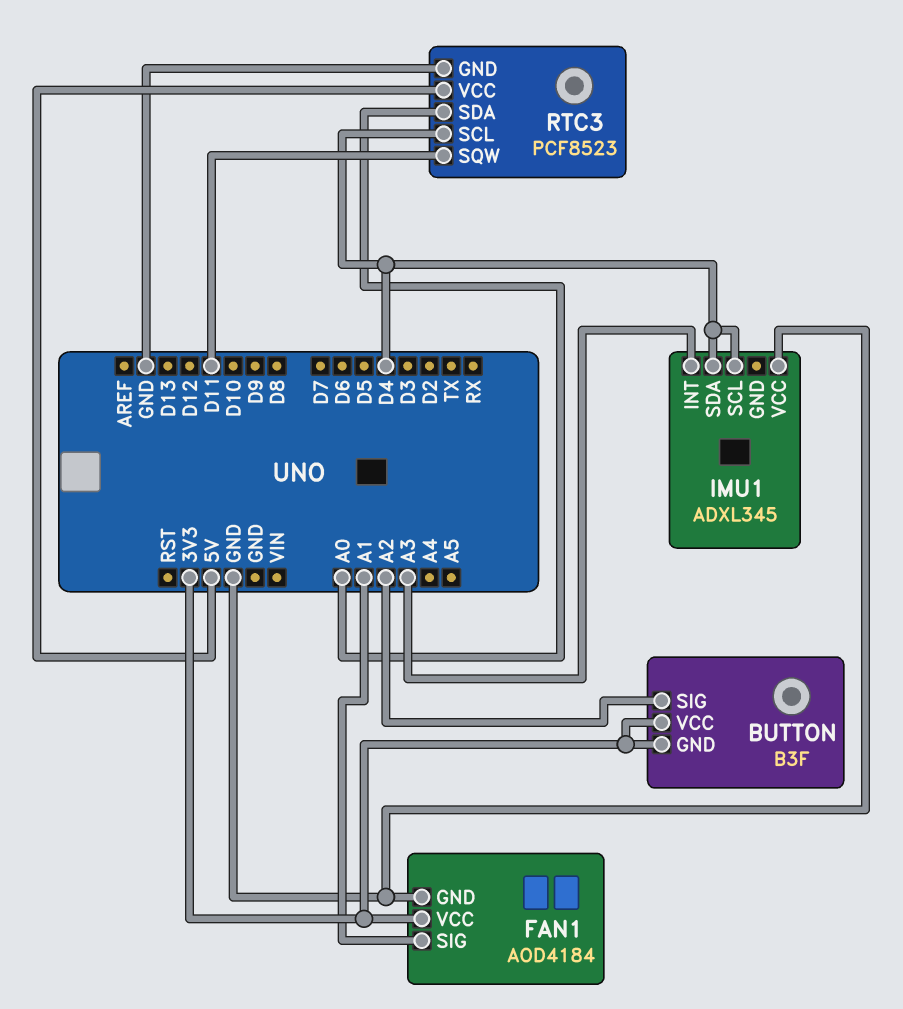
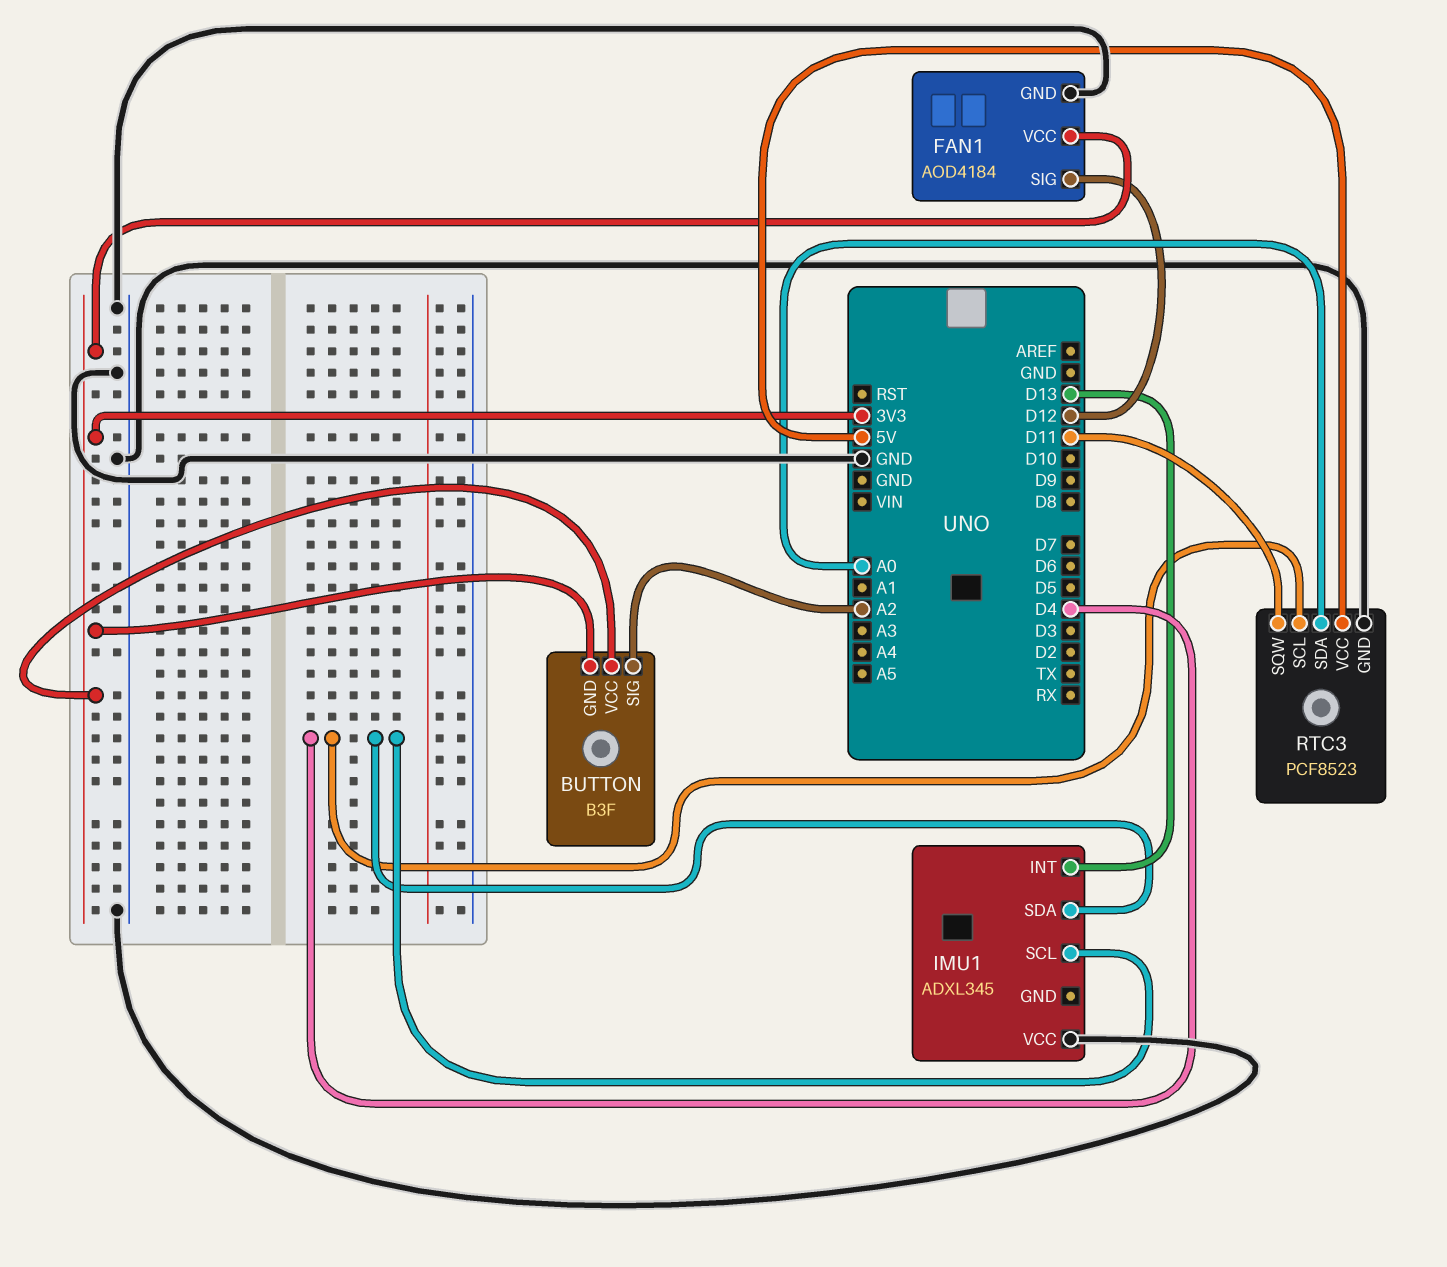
FAN1 pin SIG: A1 -> D12
IMU1 pin INT: A3 -> D13

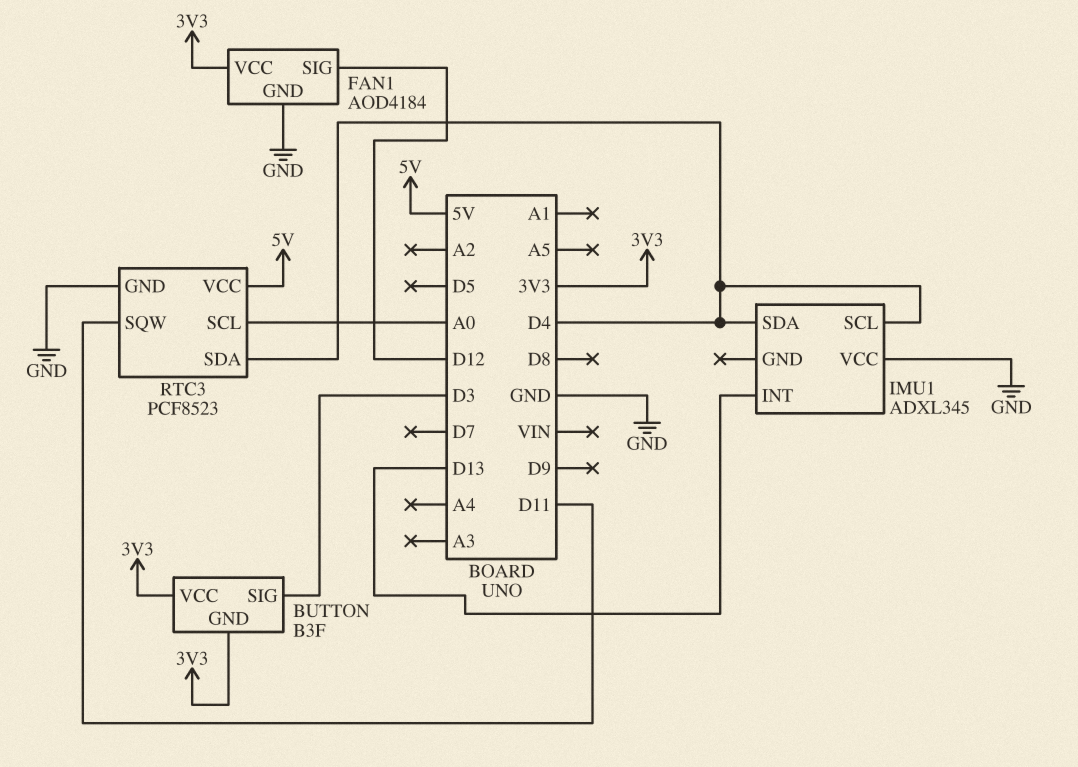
BUTTON pin SIG: A2 -> D3
RTC3 pin SCL: D4 -> A0
RTC3 pin SDA: A0 -> D4

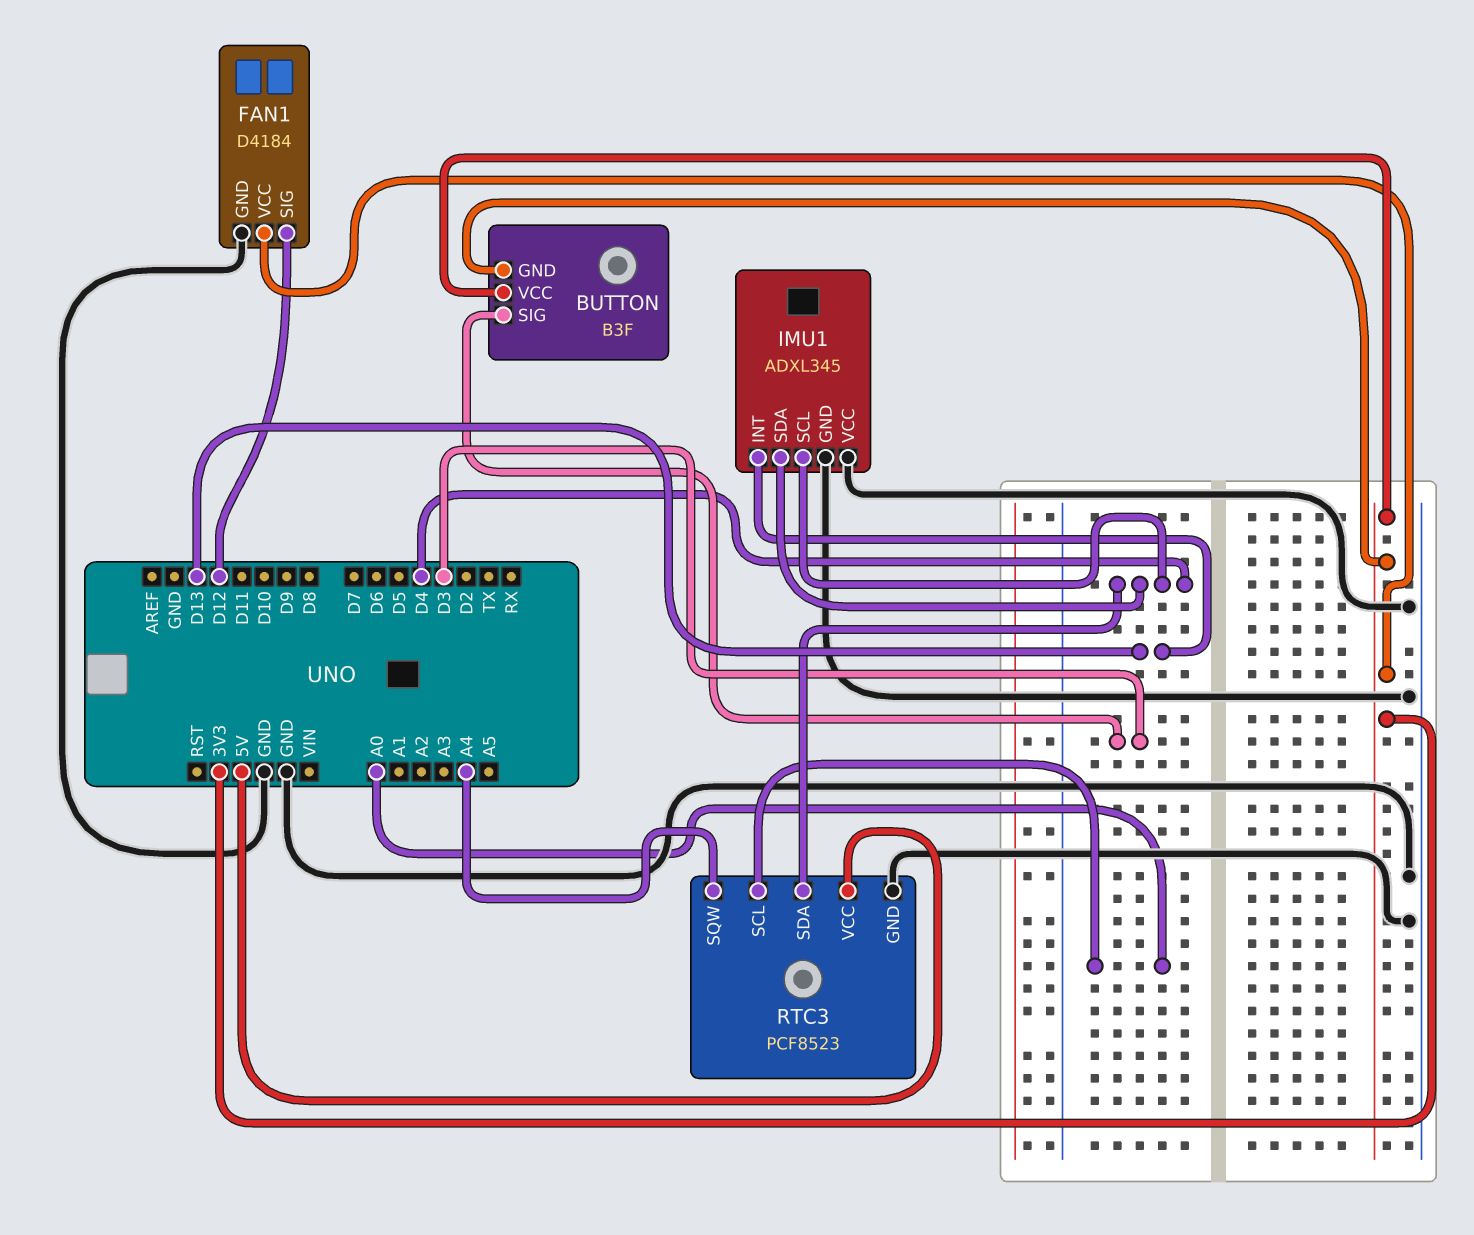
FAN1: AOD4184 -> D4184
IMU1 pin GND: none -> GND
RTC3 pin SQW: D11 -> A4

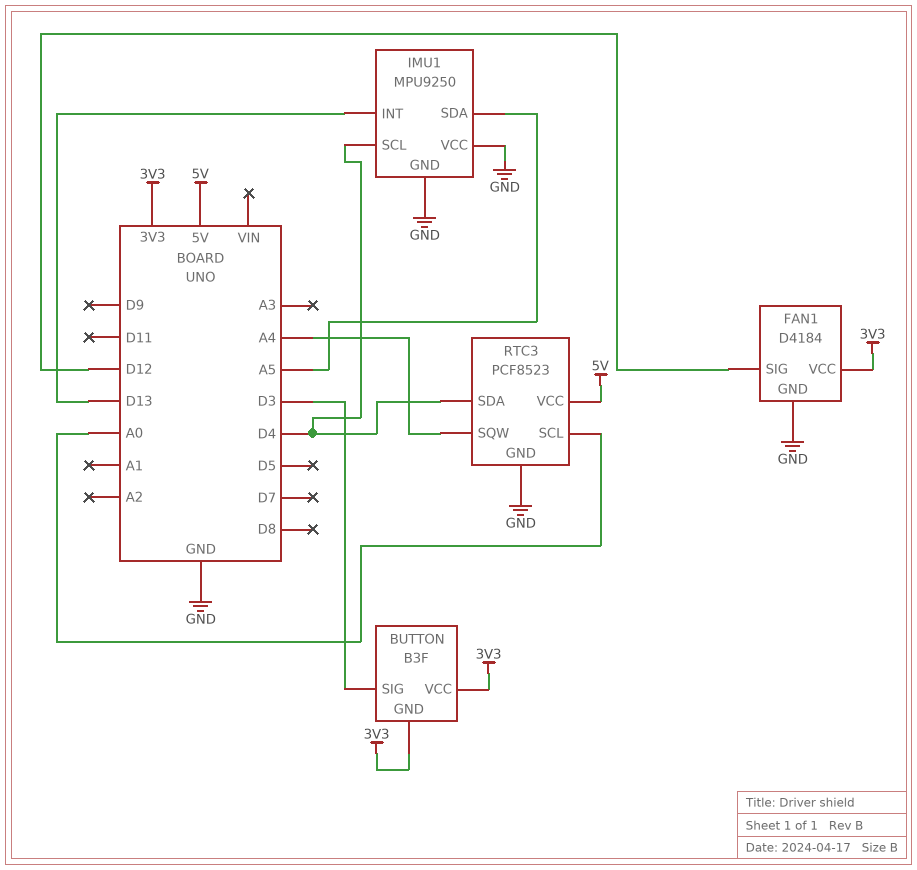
IMU1: ADXL345 -> MPU9250
IMU1 pin SDA: D4 -> A5

